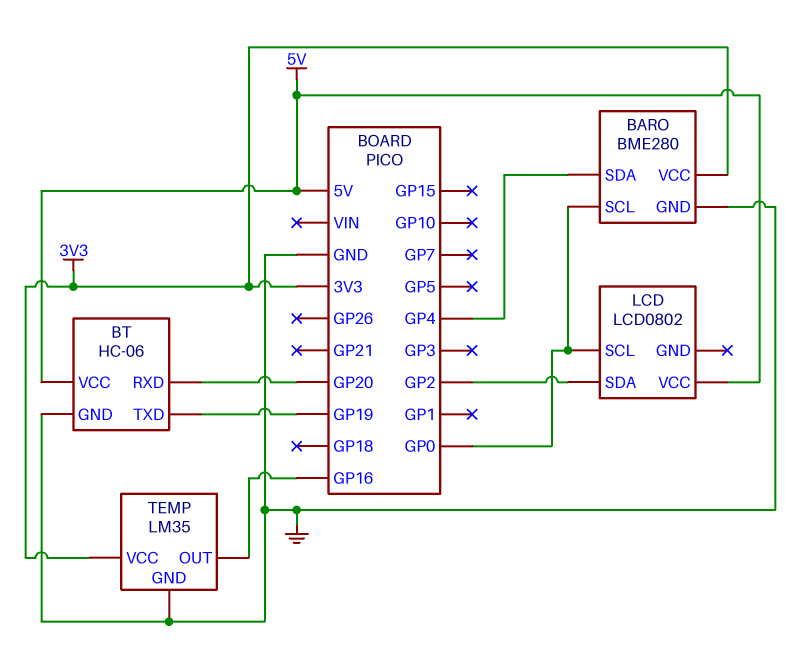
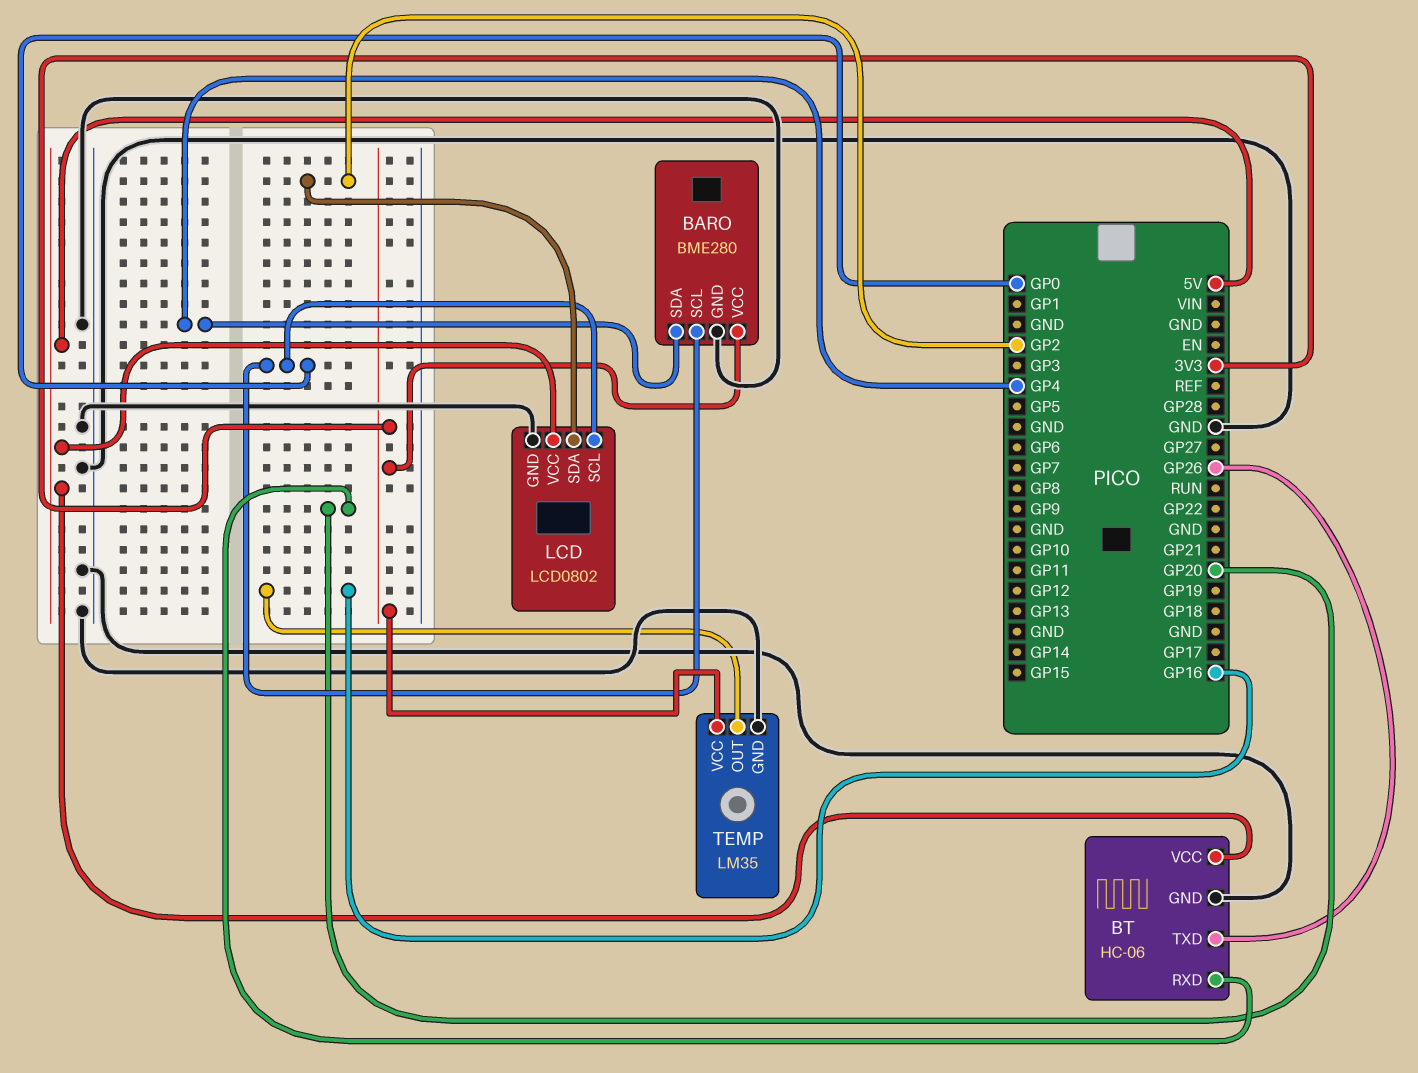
BT pin TXD: GP19 -> GP26
LCD pin GND: none -> GND

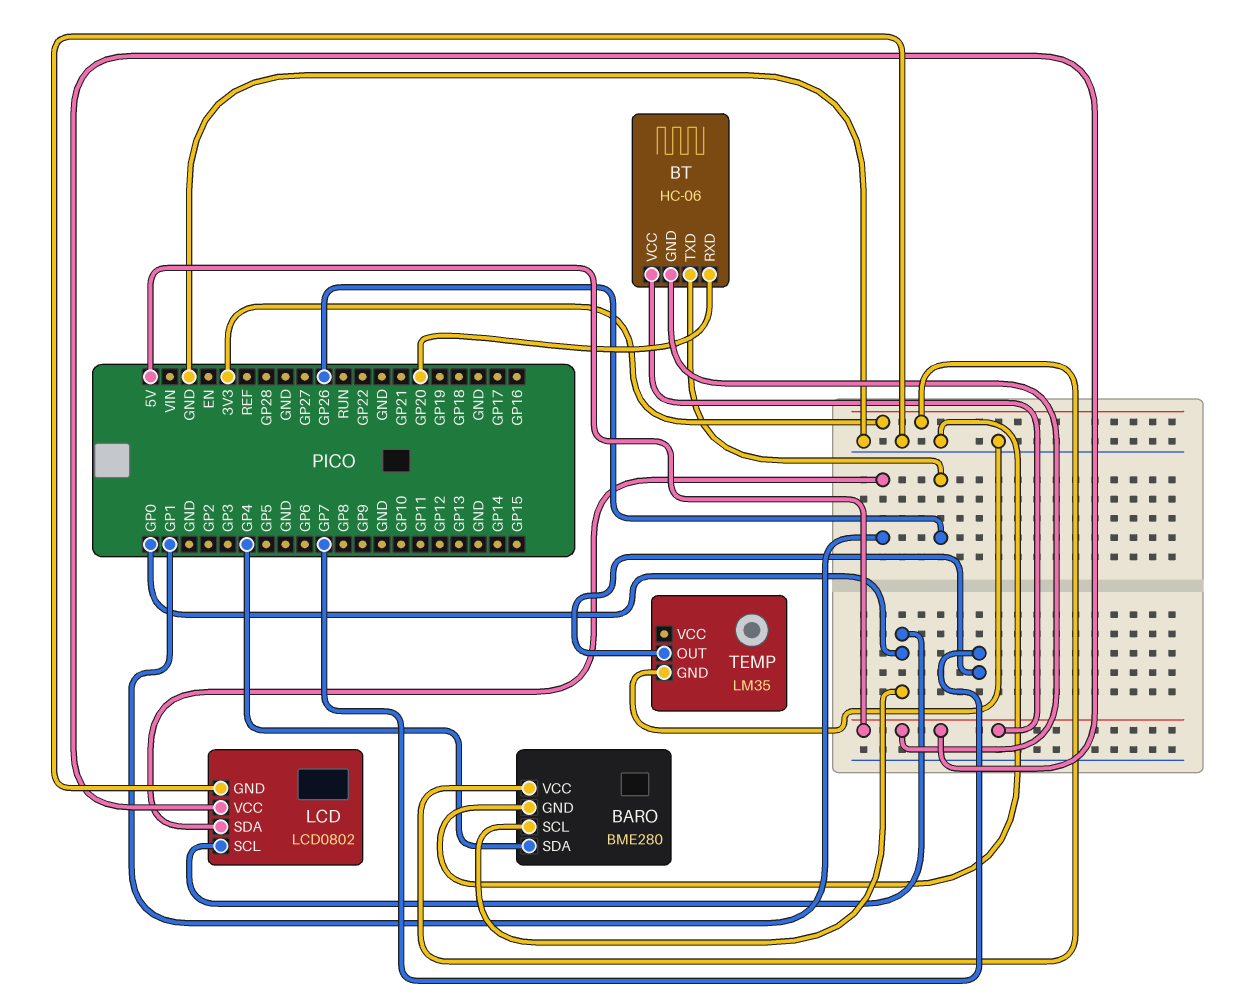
BT pin GND: GND -> 5V
LCD pin SDA: GP2 -> GP1
TEMP pin OUT: GP16 -> GP7
TEMP pin VCC: 3V3 -> none

